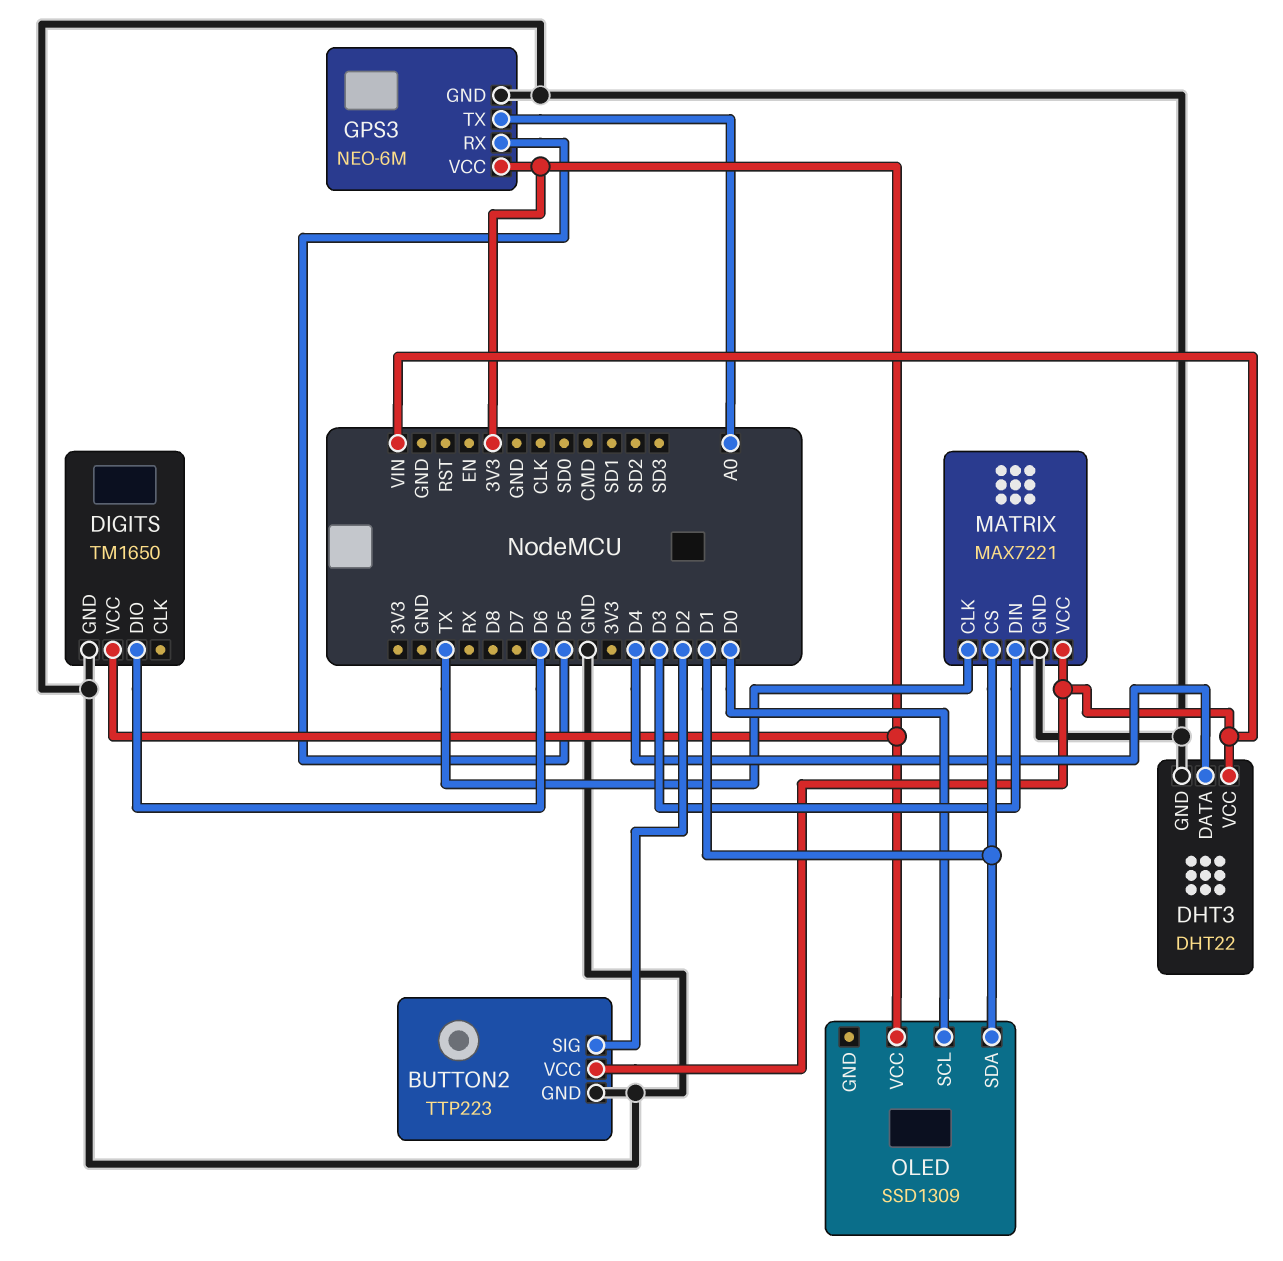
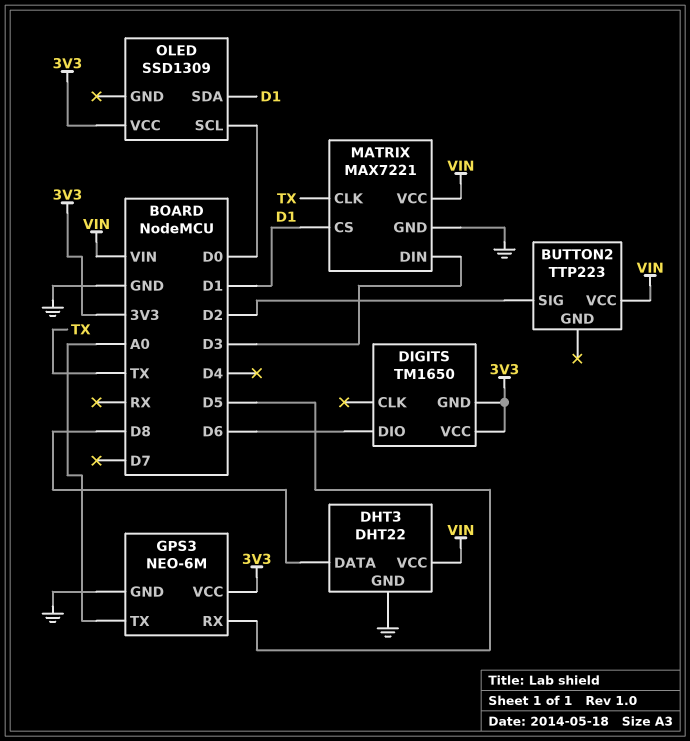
BUTTON2 pin GND: GND -> none
DHT3 pin DATA: D4 -> D8
DIGITS pin GND: GND -> 3V3

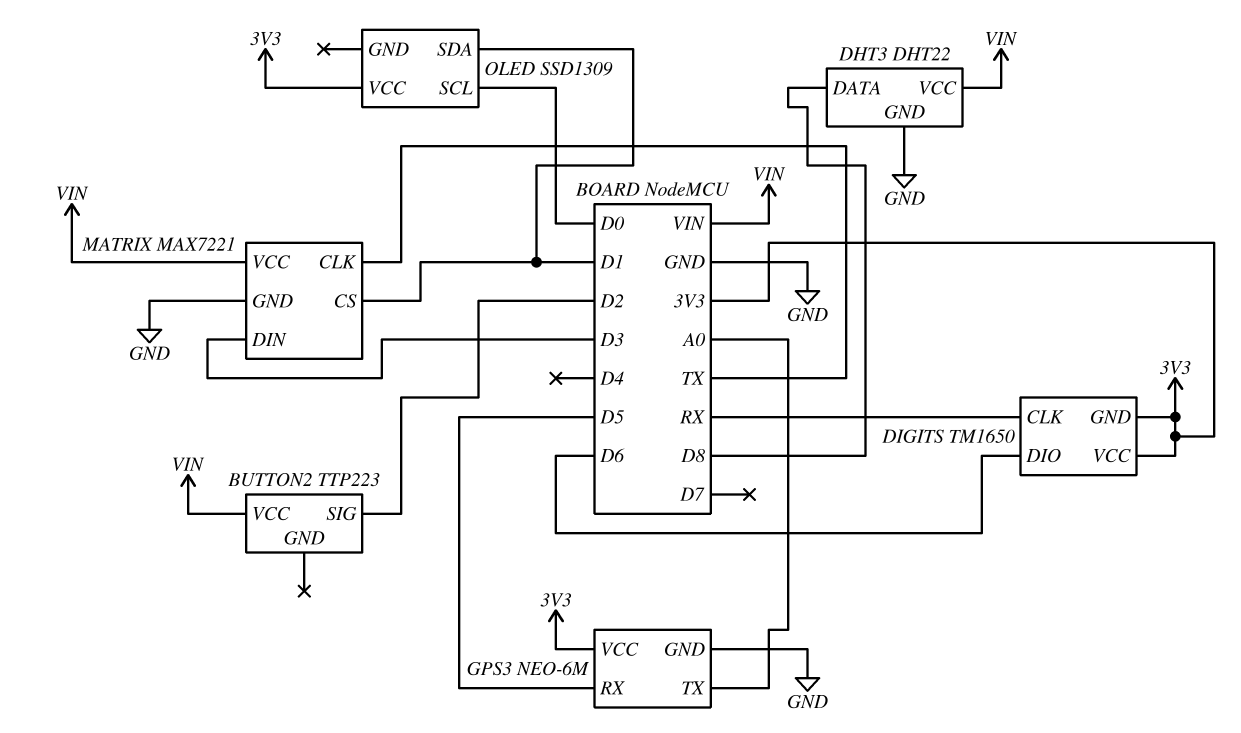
DIGITS pin CLK: none -> RX

